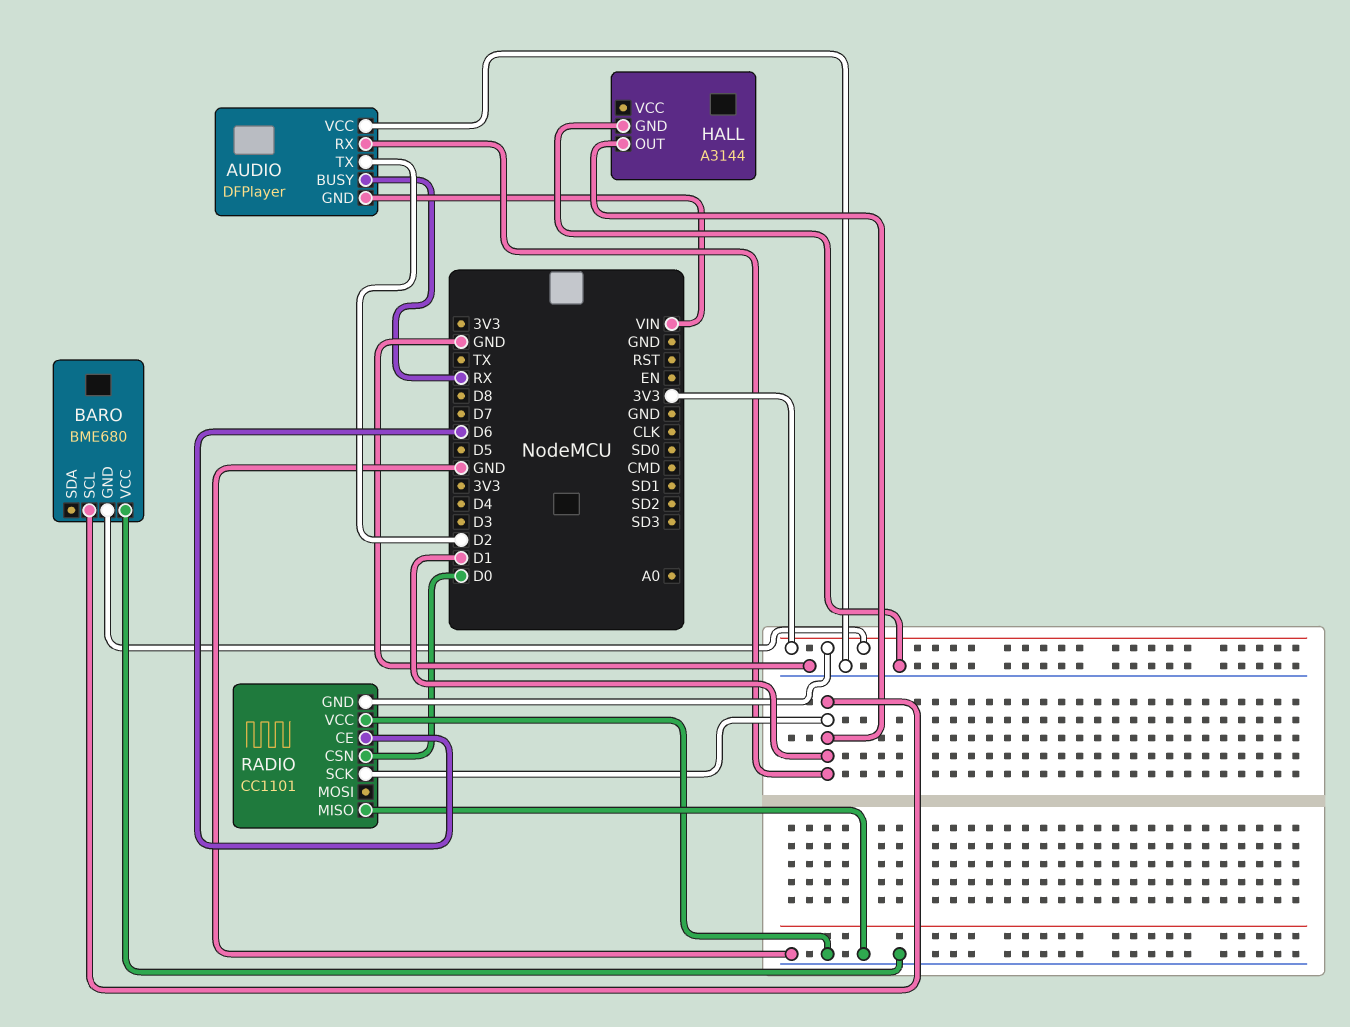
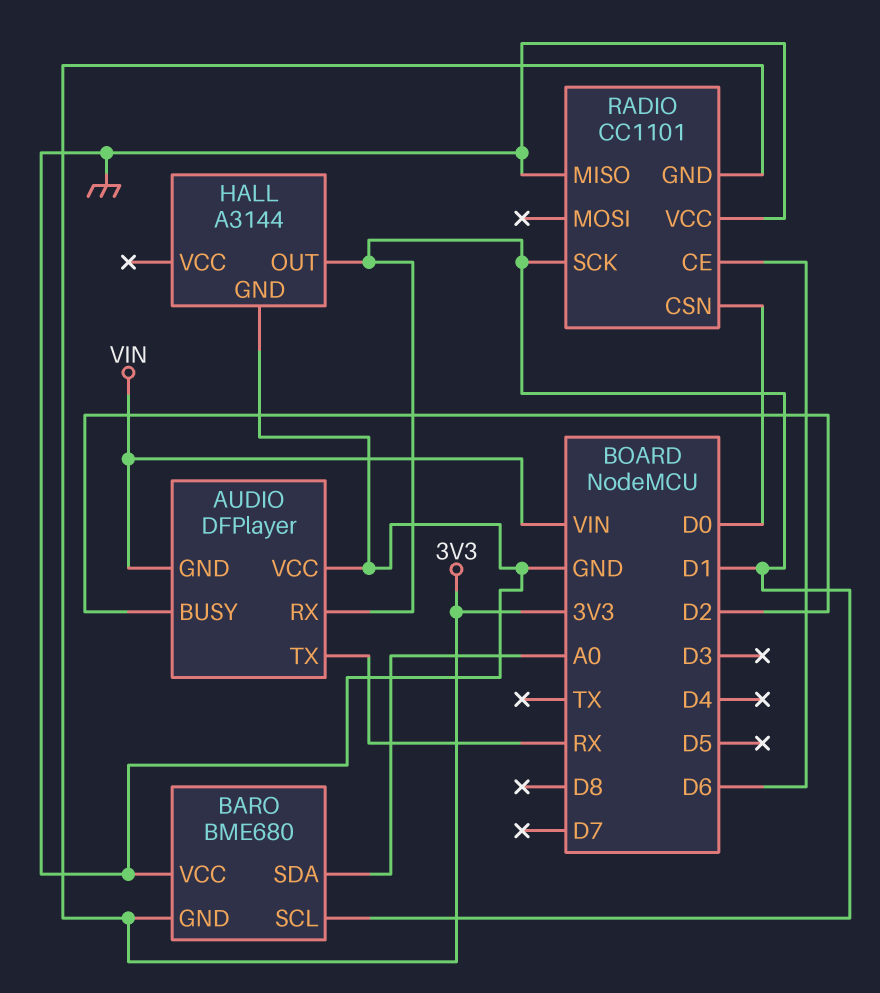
AUDIO pin BUSY: RX -> D2
AUDIO pin TX: D2 -> RX
BARO pin SDA: none -> A0

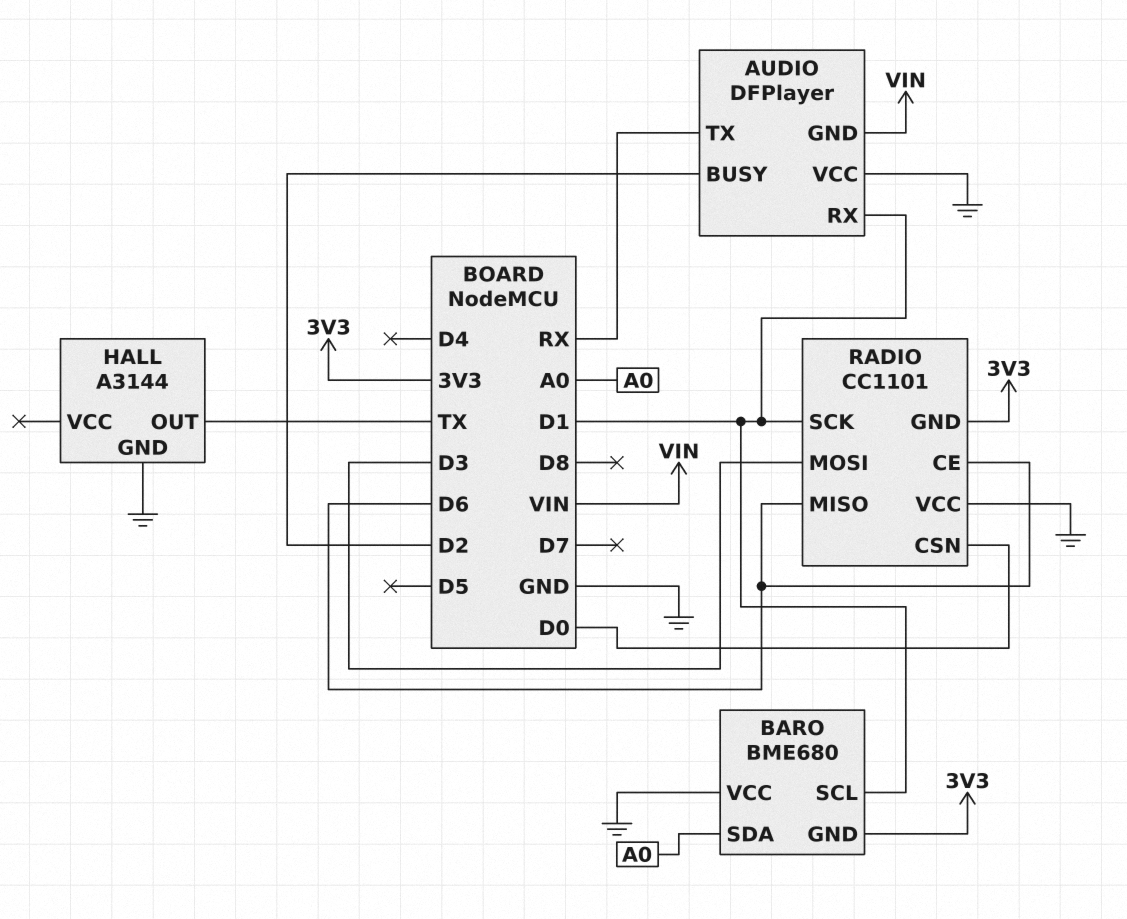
HALL pin OUT: D1 -> TX
RADIO pin MISO: GND -> D6
RADIO pin MOSI: none -> D3

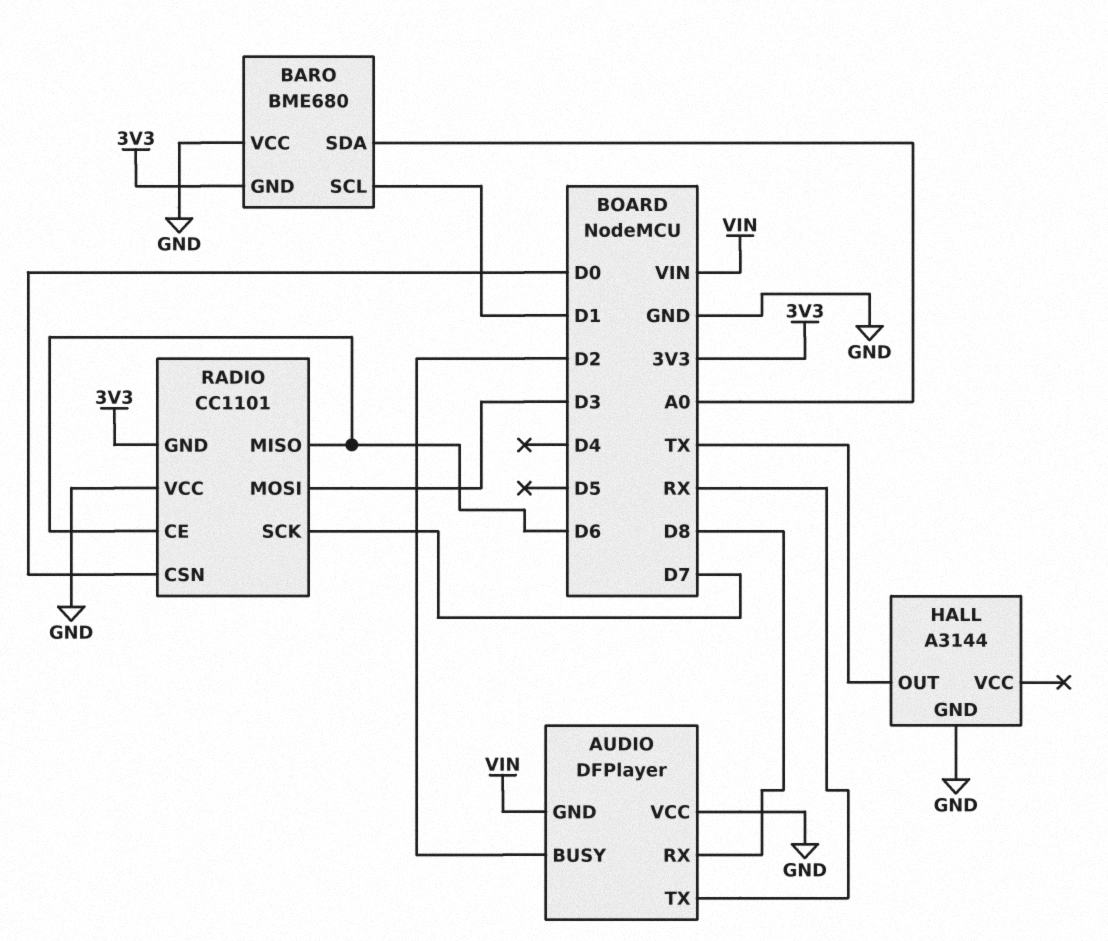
AUDIO pin RX: D1 -> D8
RADIO pin SCK: D1 -> D7

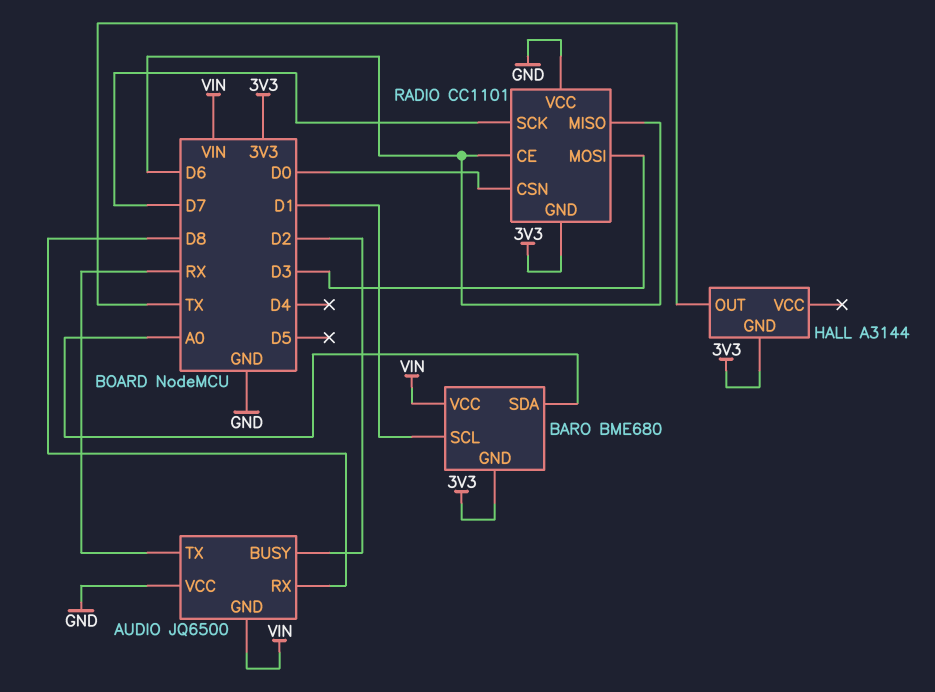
AUDIO: DFPlayer -> JQ6500
BARO pin VCC: GND -> VIN
HALL pin GND: GND -> 3V3

